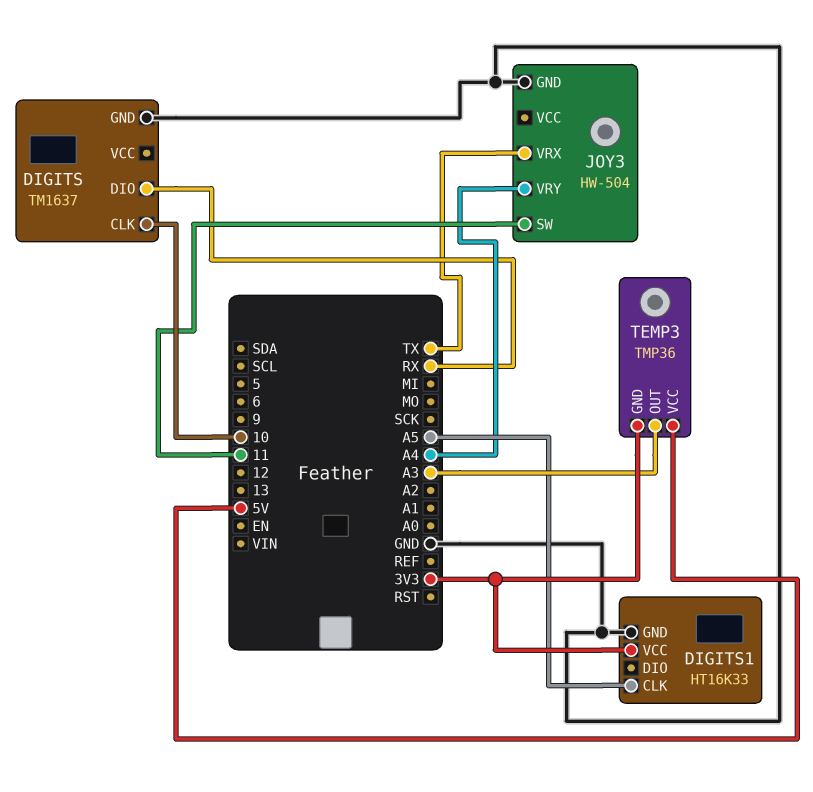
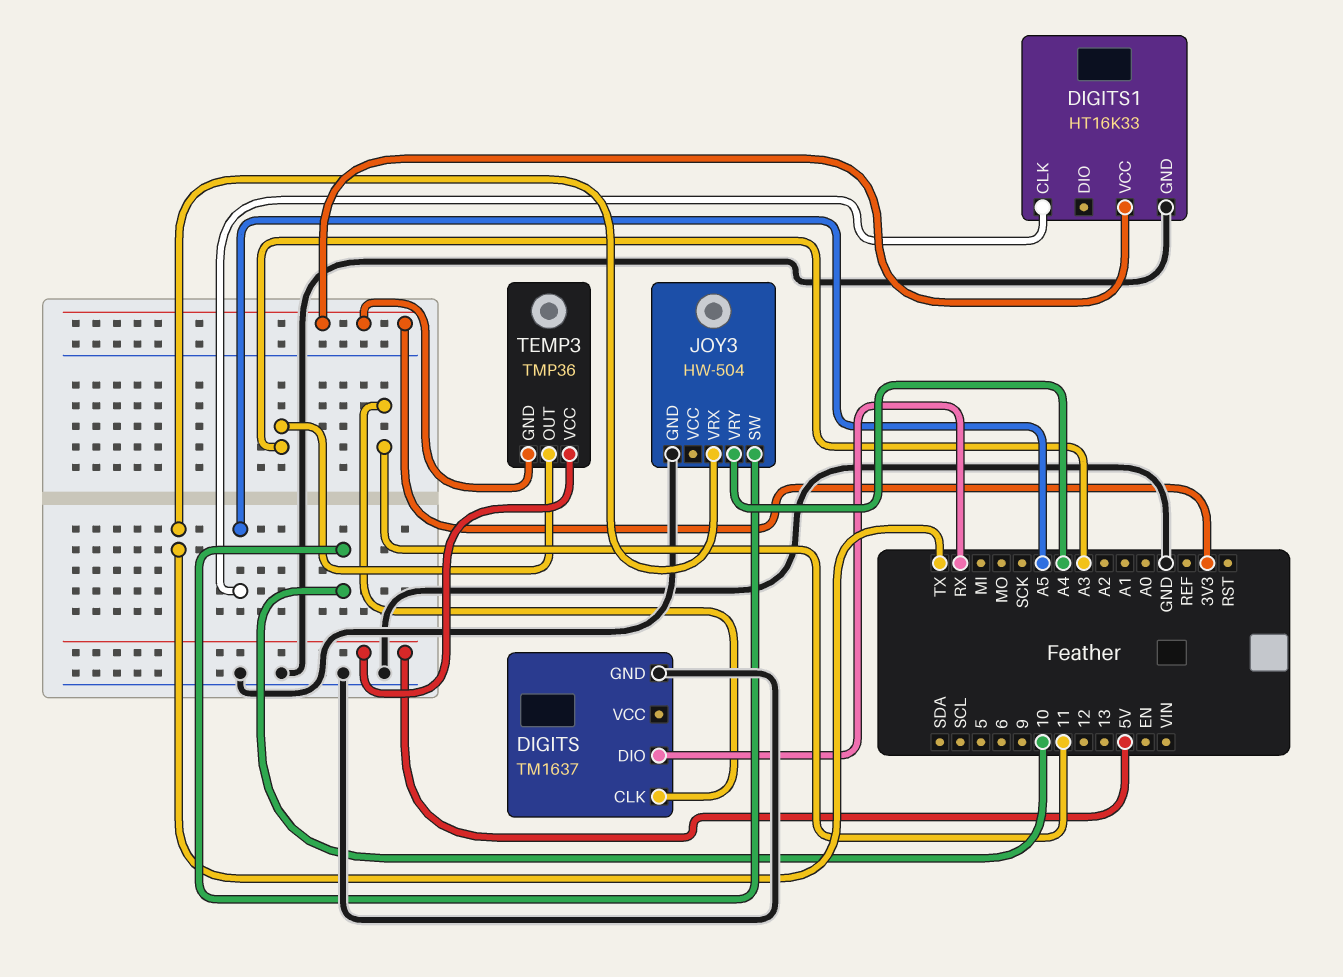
DIGITS pin CLK: 10 -> 11
JOY3 pin SW: 11 -> 10

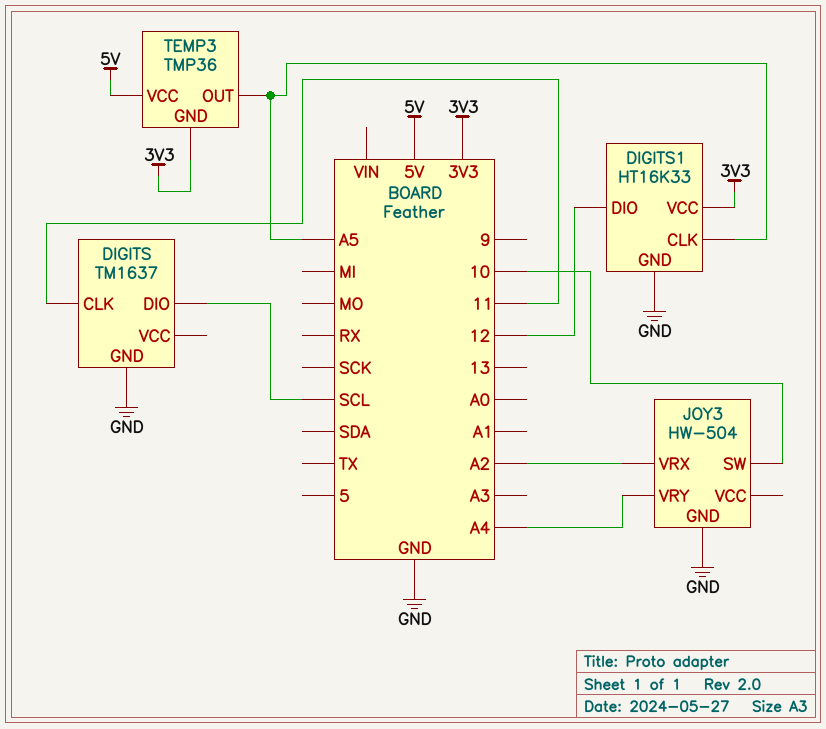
DIGITS pin DIO: RX -> SCL
DIGITS1 pin DIO: none -> 12
JOY3 pin VRX: TX -> A2
TEMP3 pin OUT: A3 -> A5

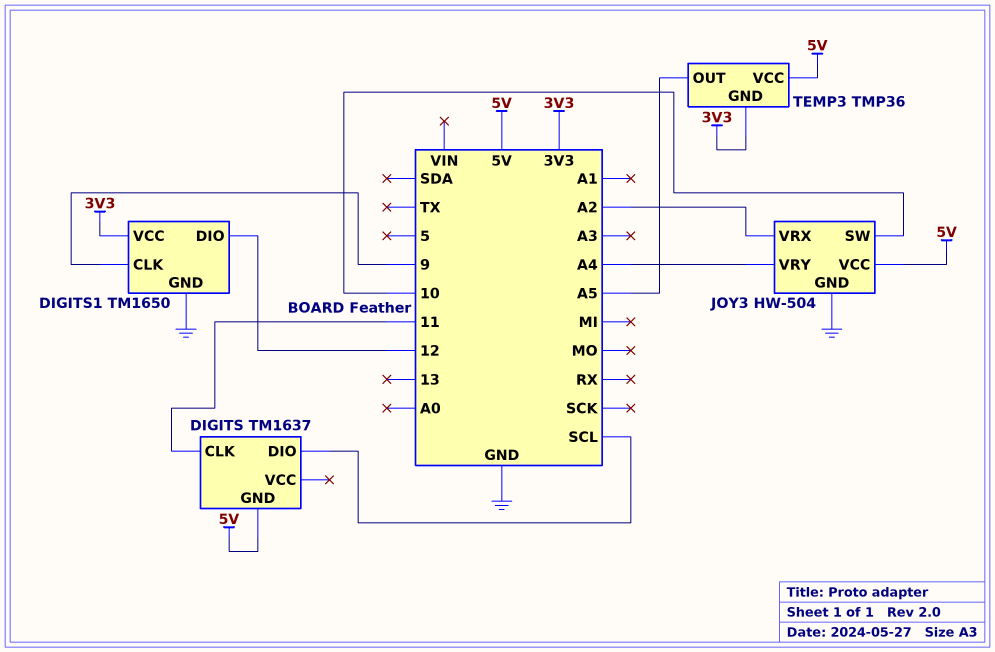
DIGITS pin GND: GND -> 5V
DIGITS1: HT16K33 -> TM1650
DIGITS1 pin CLK: A5 -> 9
JOY3 pin VCC: none -> 5V

